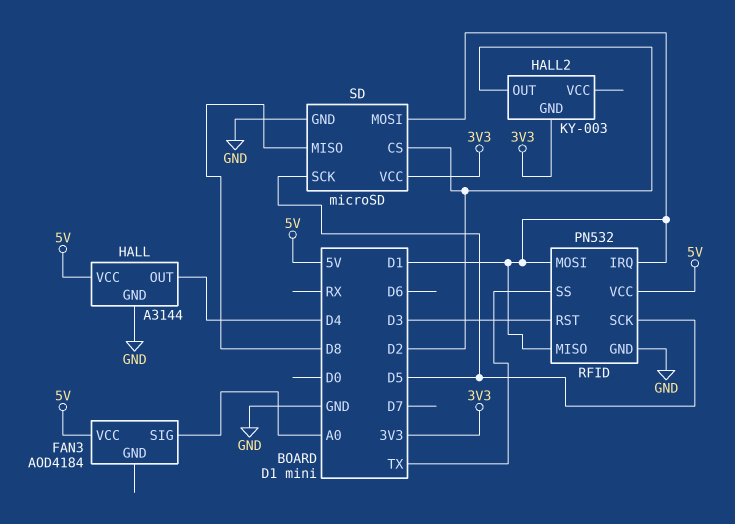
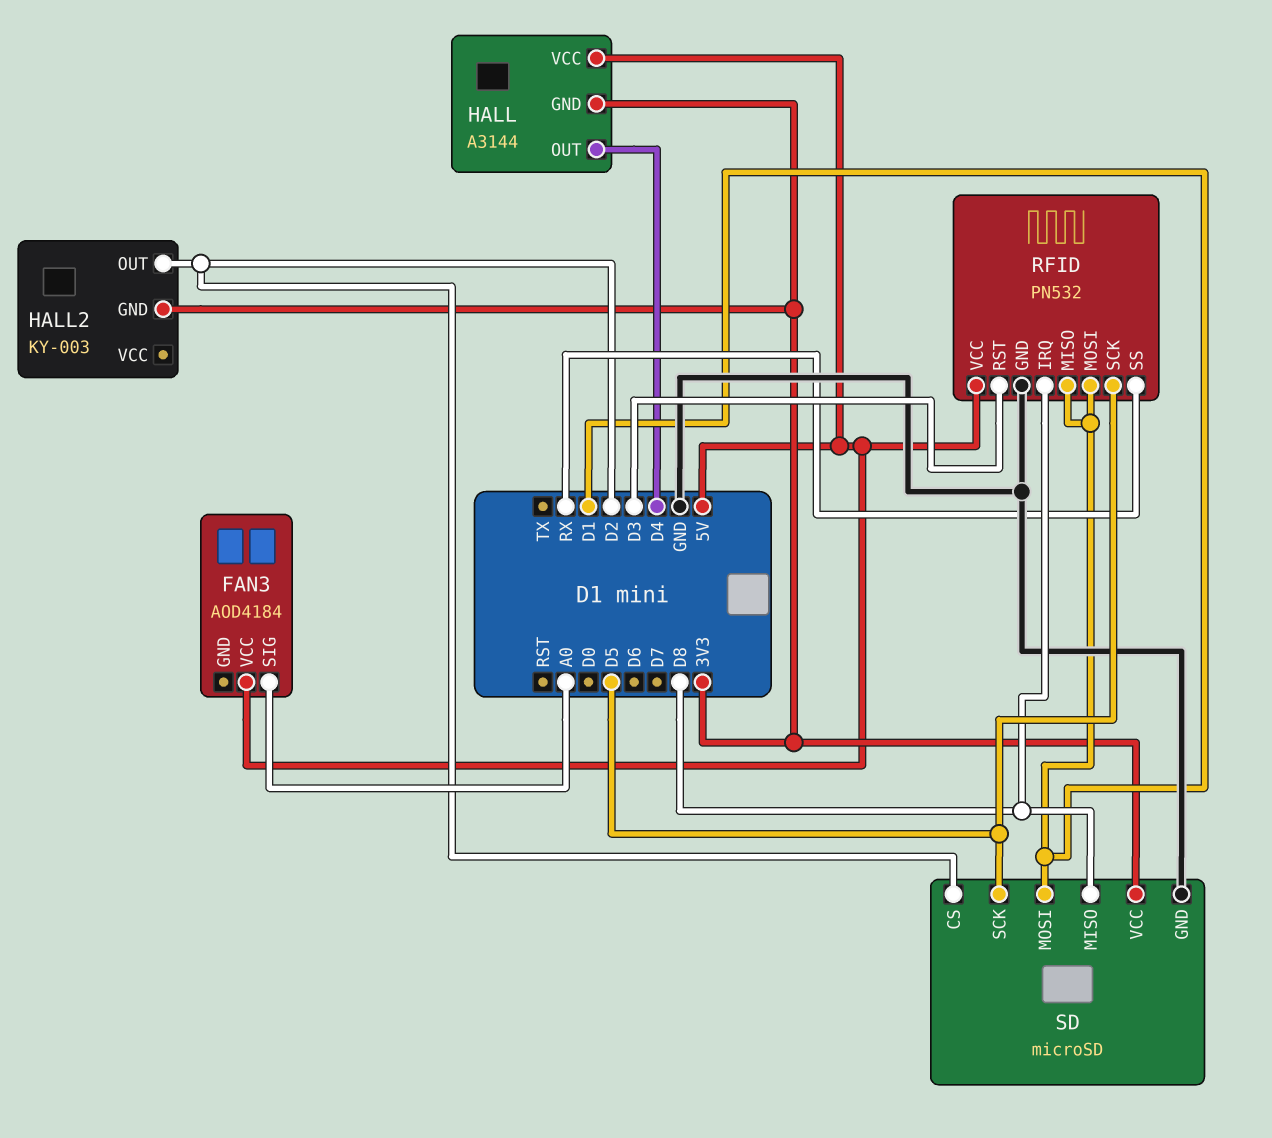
HALL pin GND: GND -> 3V3
RFID pin IRQ: D1 -> D8
RFID pin SS: TX -> RX

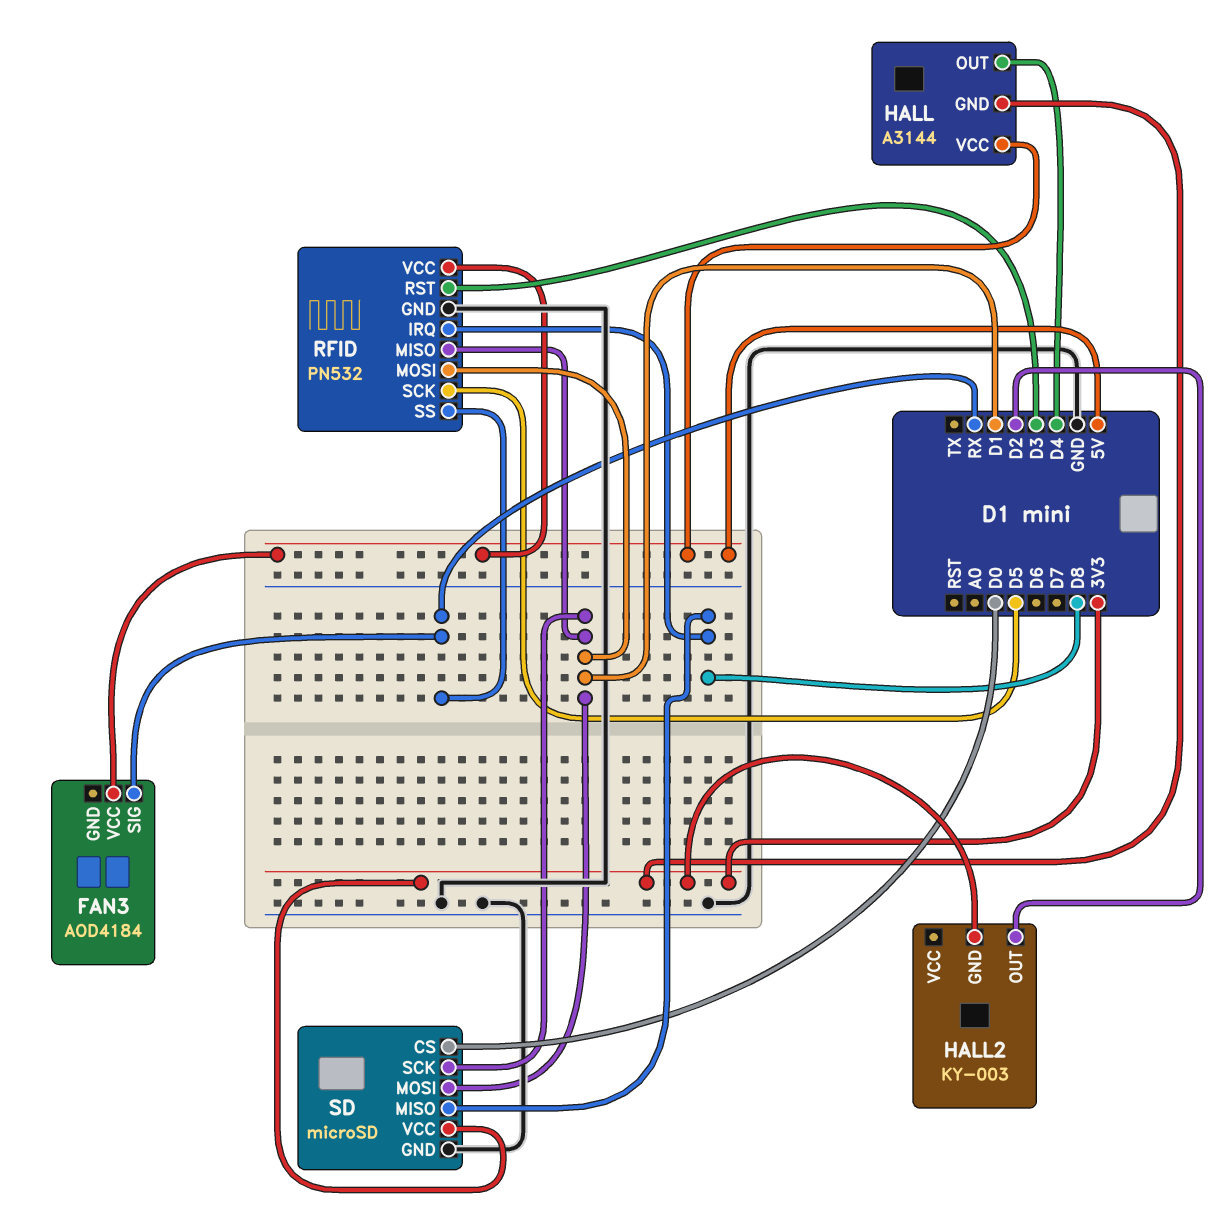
FAN3 pin SIG: A0 -> RX
SD pin CS: D2 -> D0
SD pin SCK: D5 -> D1

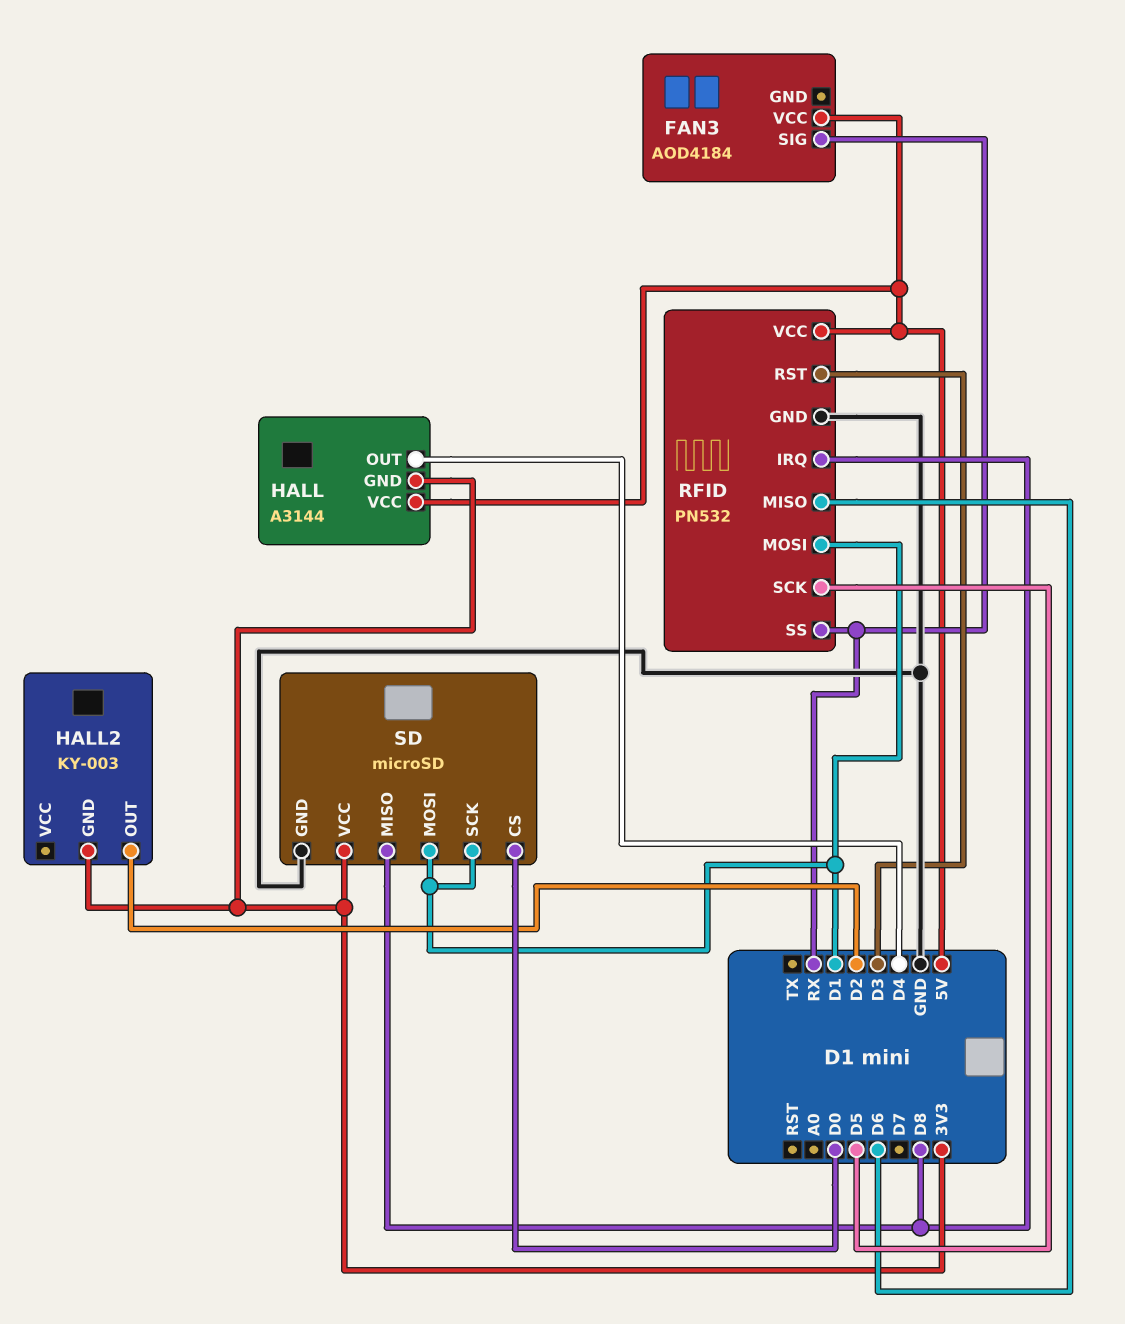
RFID pin MISO: D1 -> D6

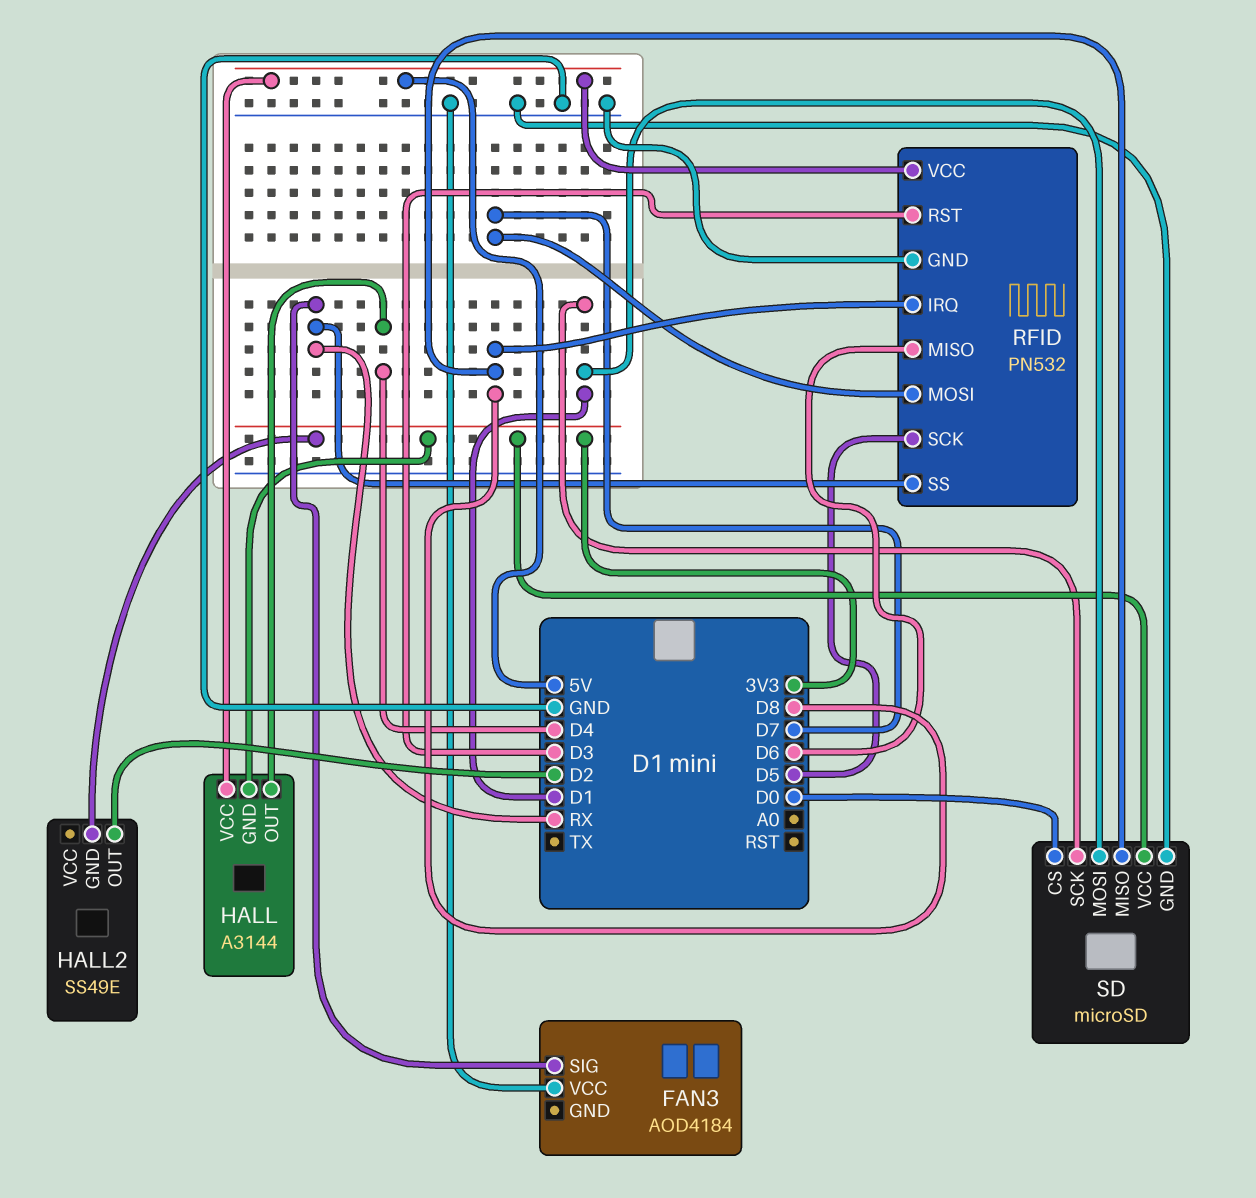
FAN3 pin VCC: 5V -> GND
HALL2: KY-003 -> SS49E
RFID pin MOSI: D1 -> D7

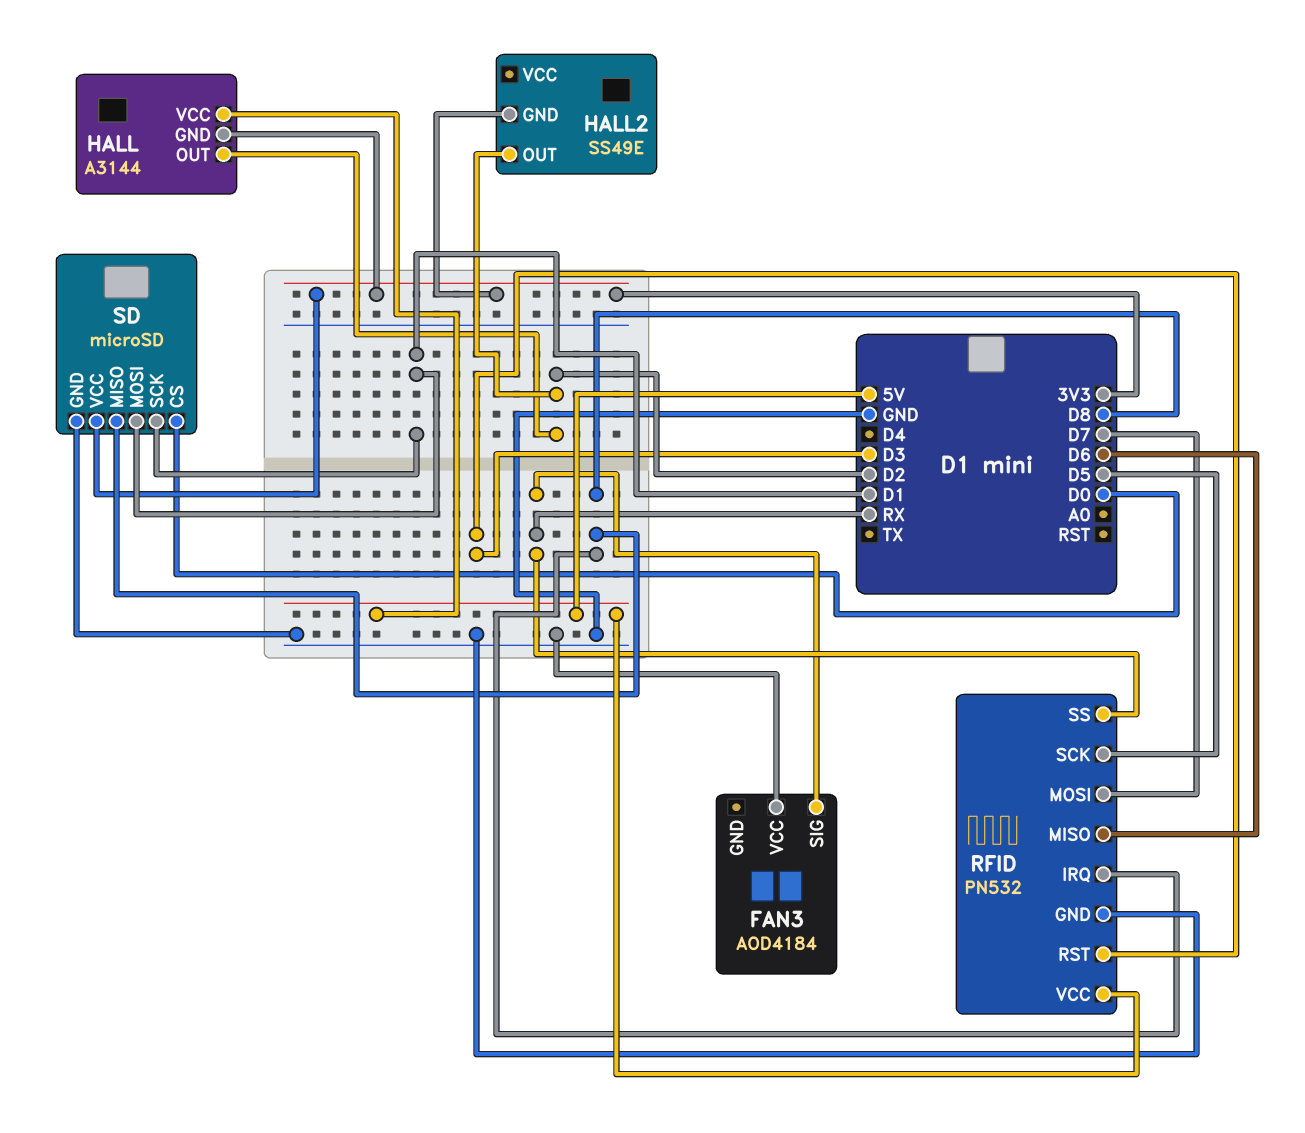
HALL pin OUT: D4 -> D2

